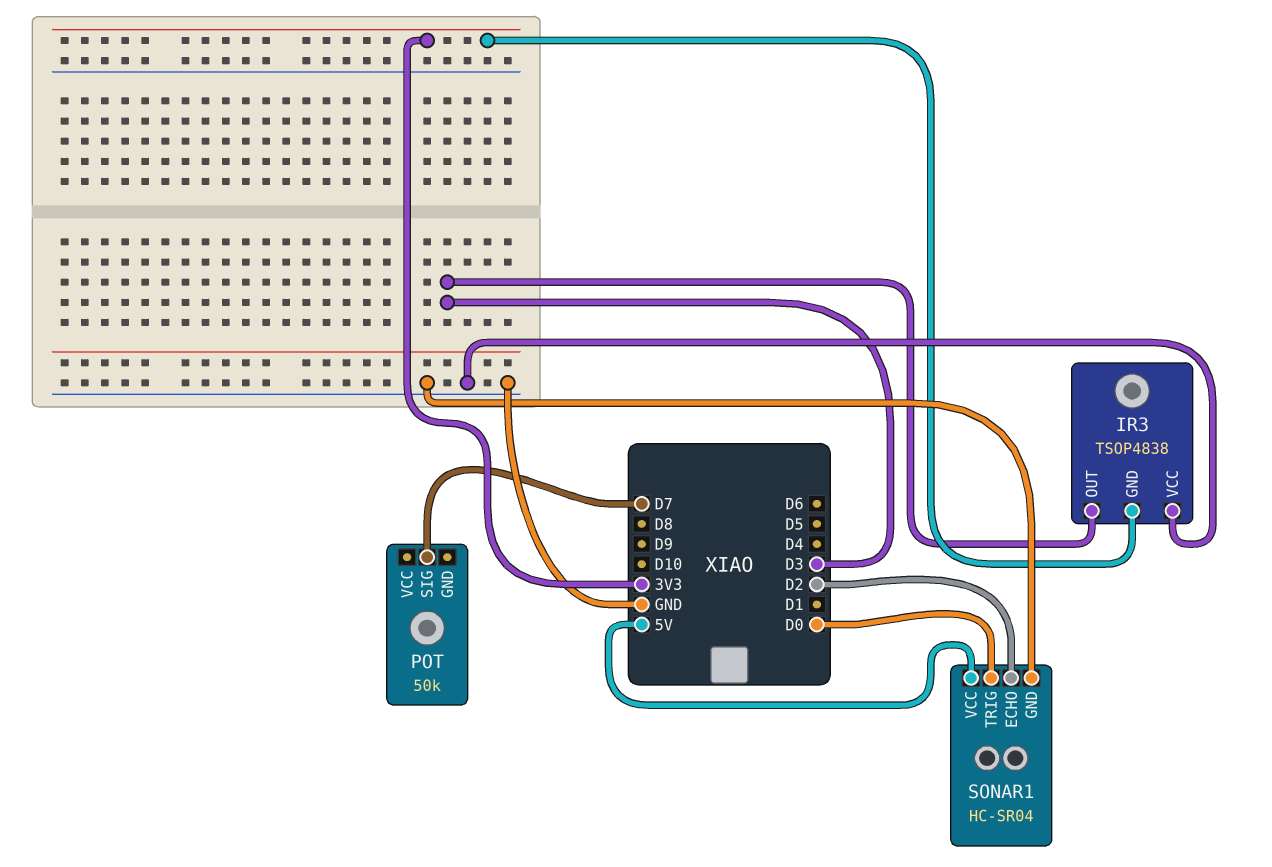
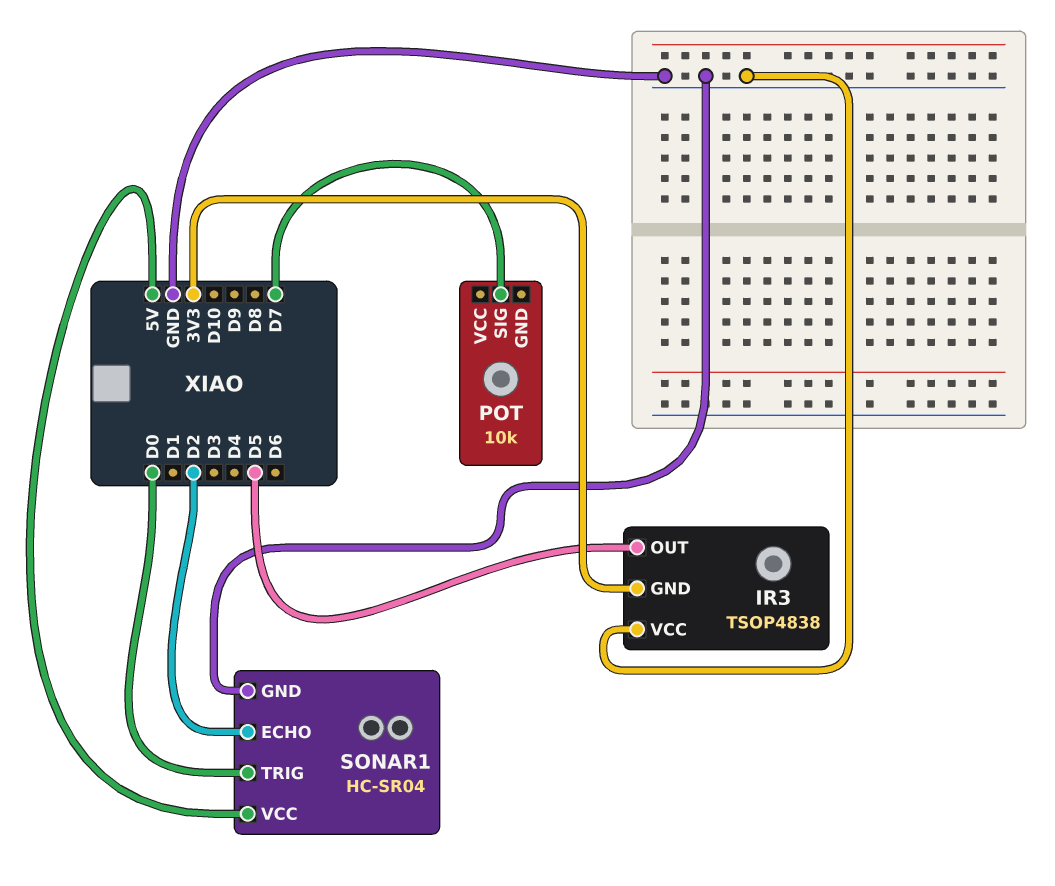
IR3 pin OUT: D3 -> D5
POT: 50k -> 10k

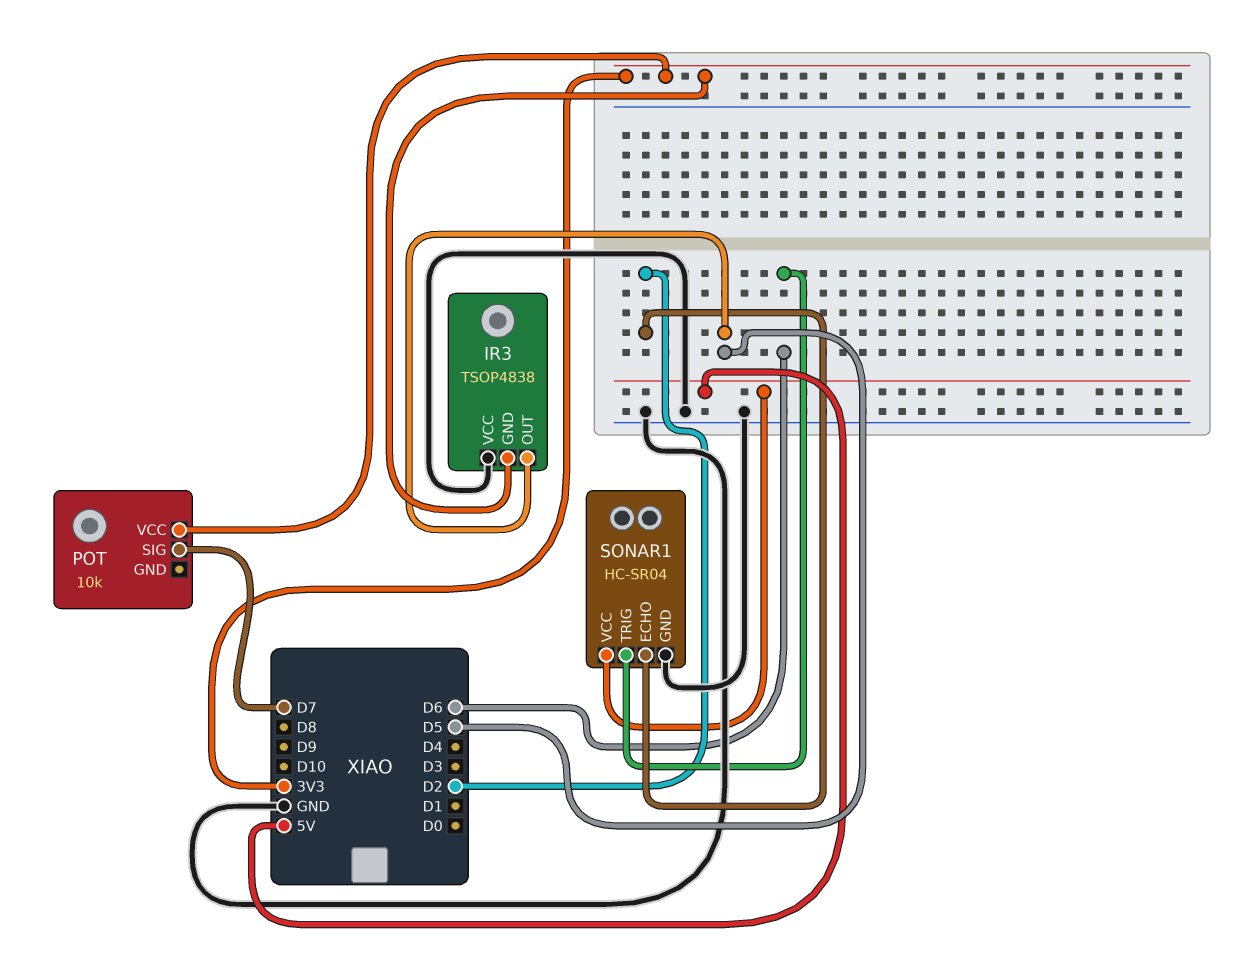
POT pin VCC: none -> 3V3
SONAR1 pin TRIG: D0 -> D6

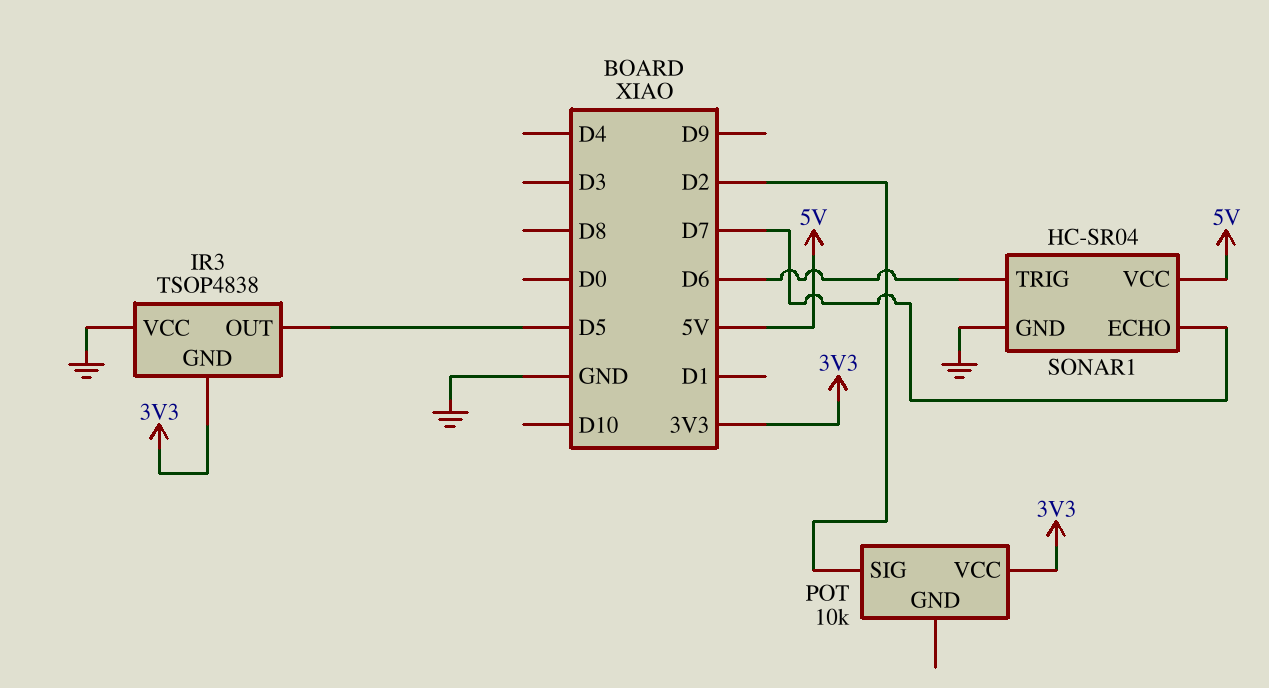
POT pin SIG: D7 -> D2
SONAR1 pin ECHO: D2 -> D7

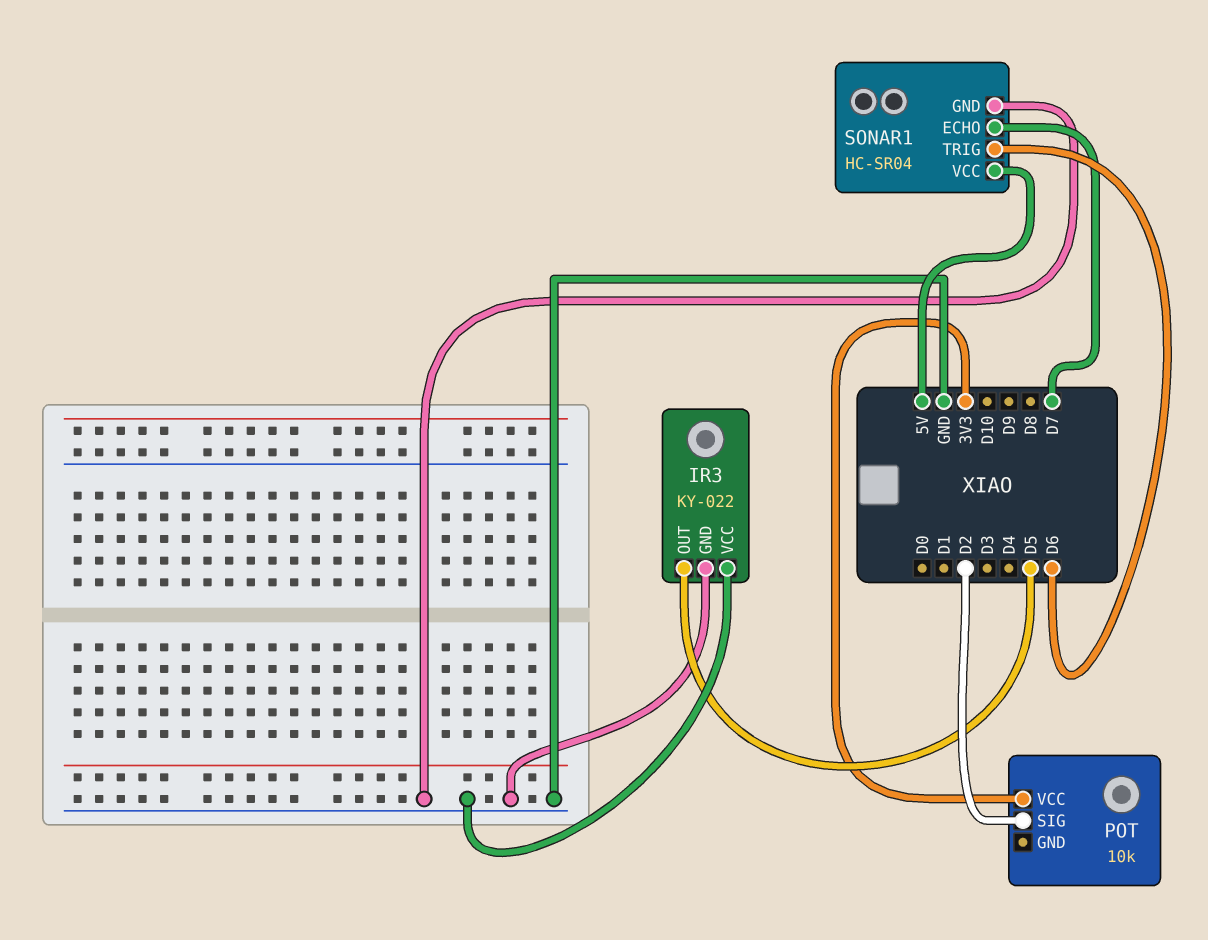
IR3: TSOP4838 -> KY-022
IR3 pin GND: 3V3 -> GND

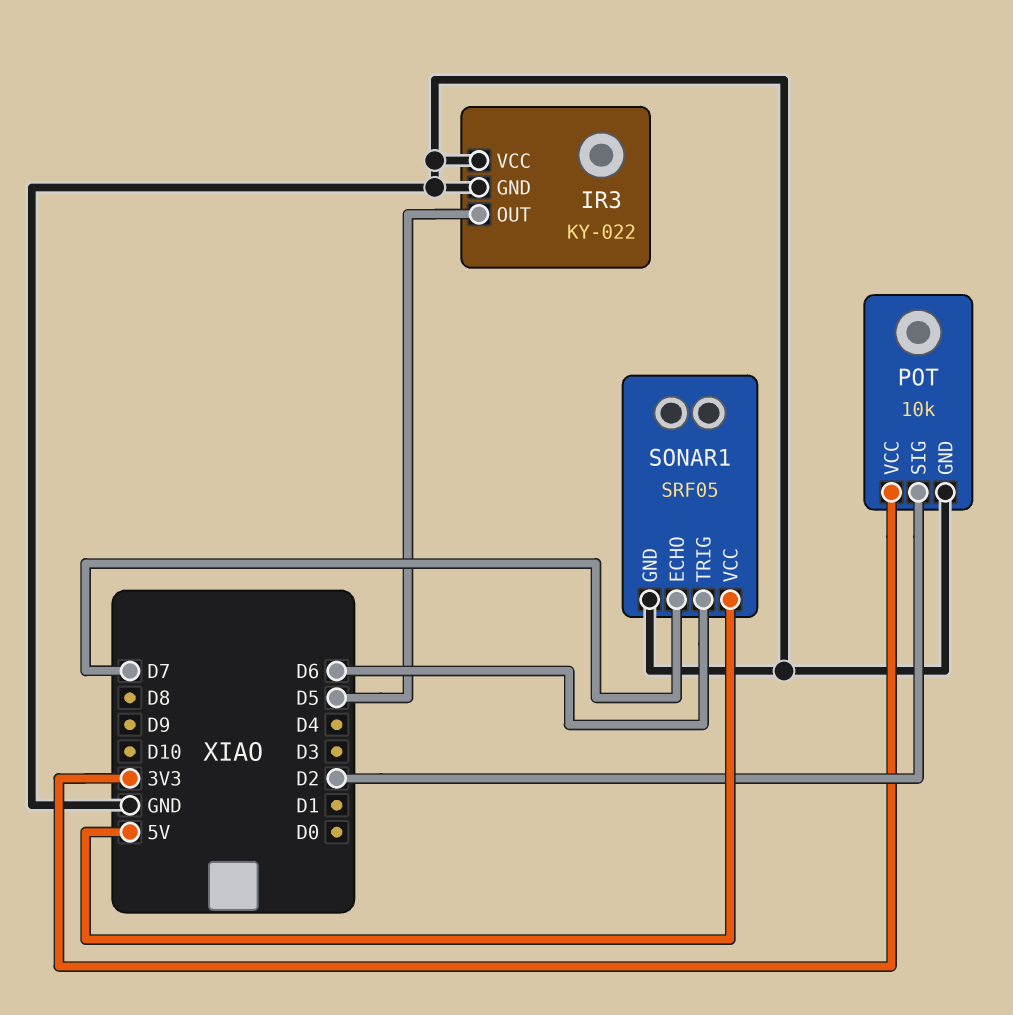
POT pin GND: none -> GND
SONAR1: HC-SR04 -> SRF05

